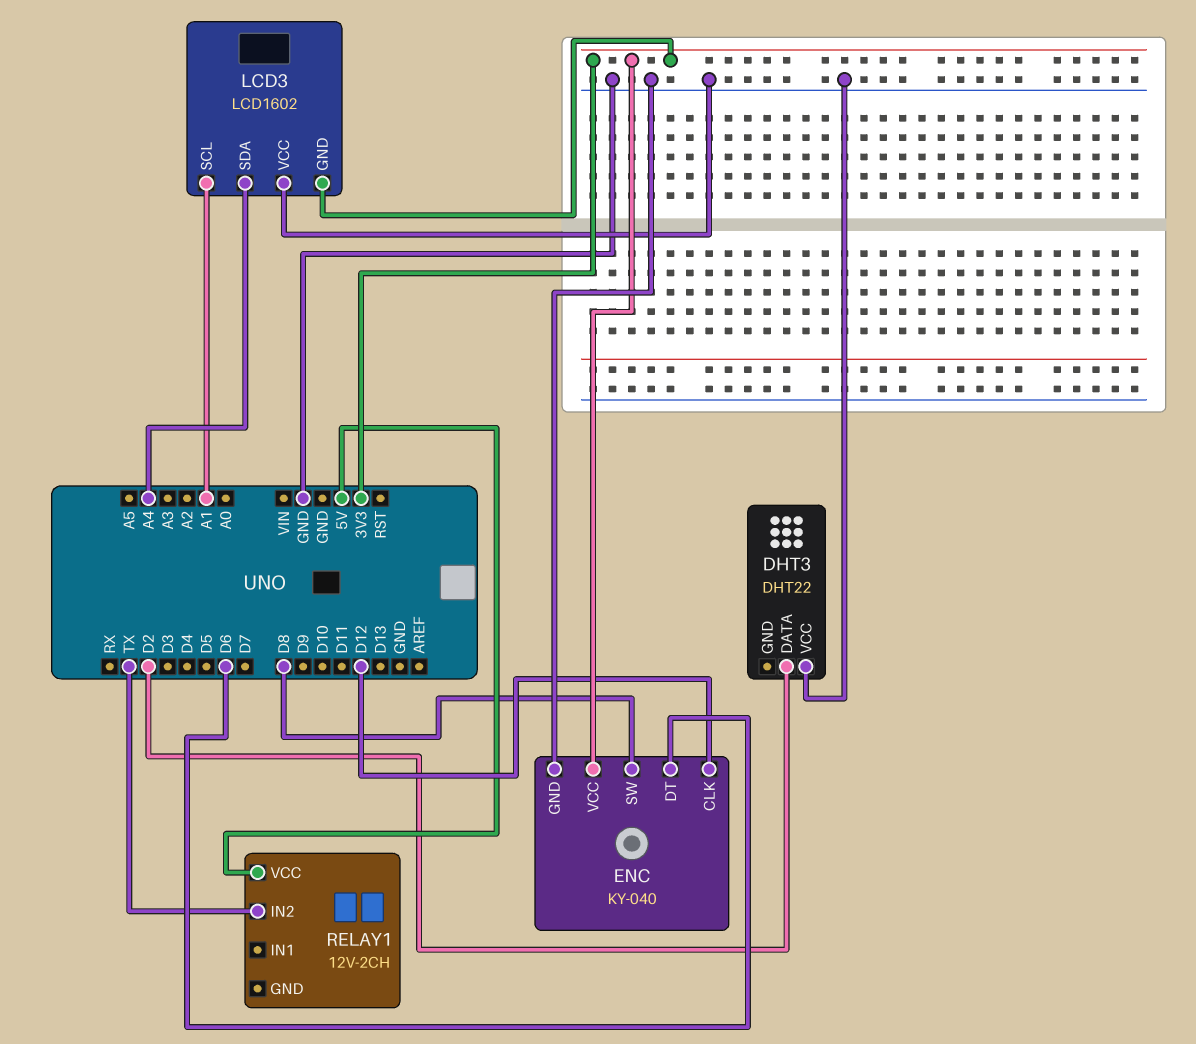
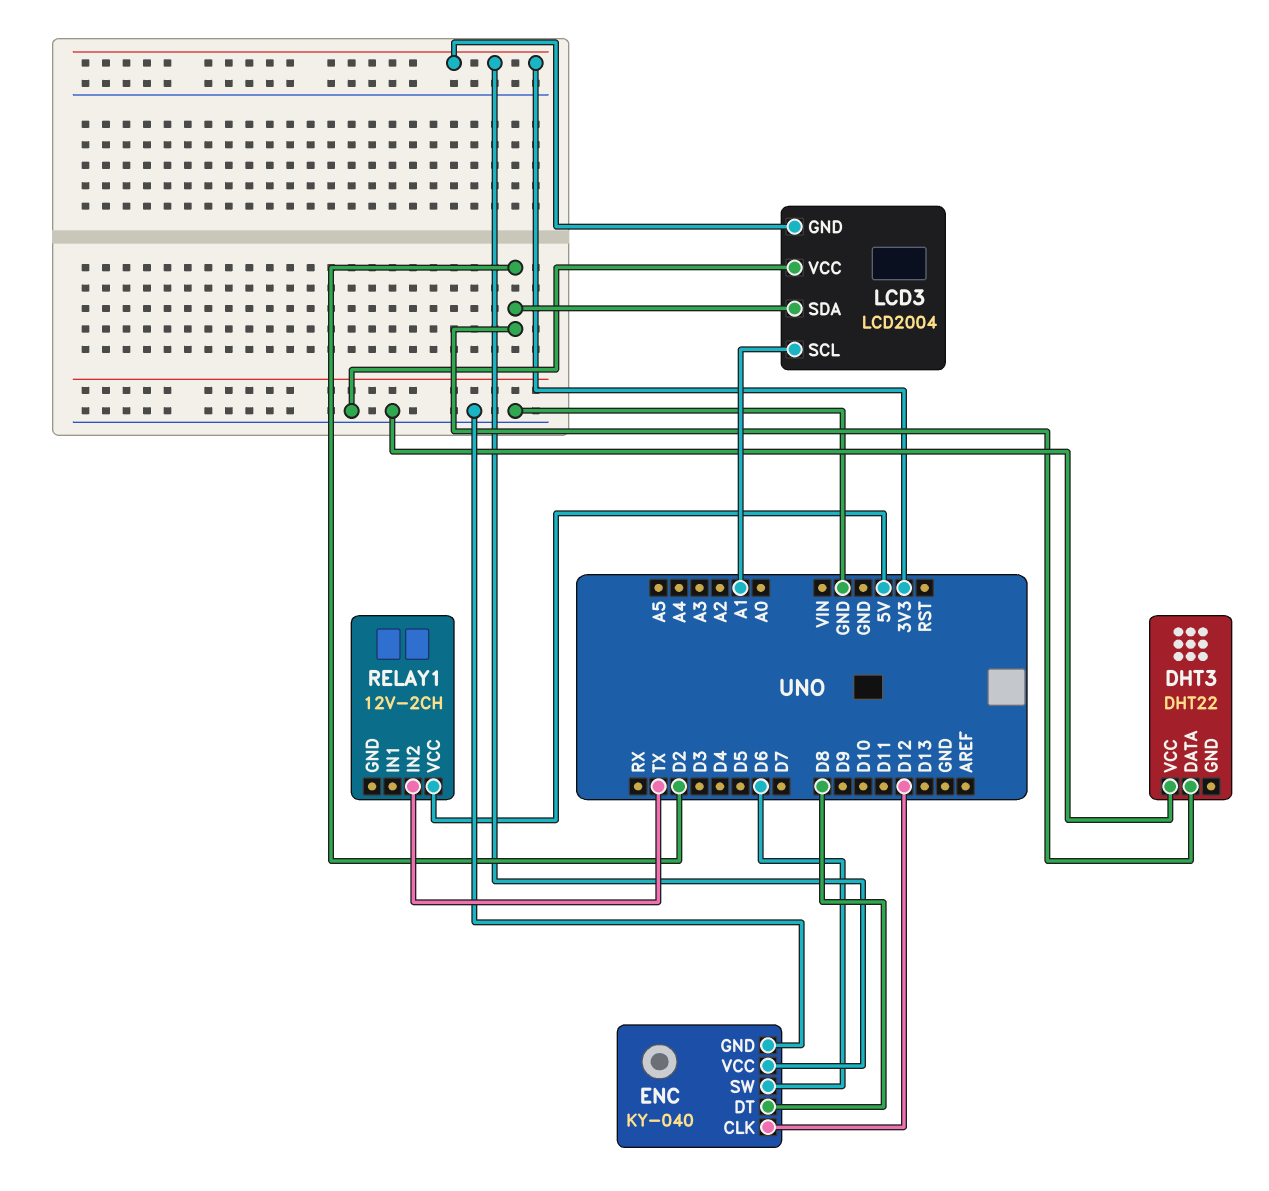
ENC pin DT: D6 -> D8
ENC pin SW: D8 -> D6
LCD3: LCD1602 -> LCD2004
LCD3 pin SDA: A4 -> D2

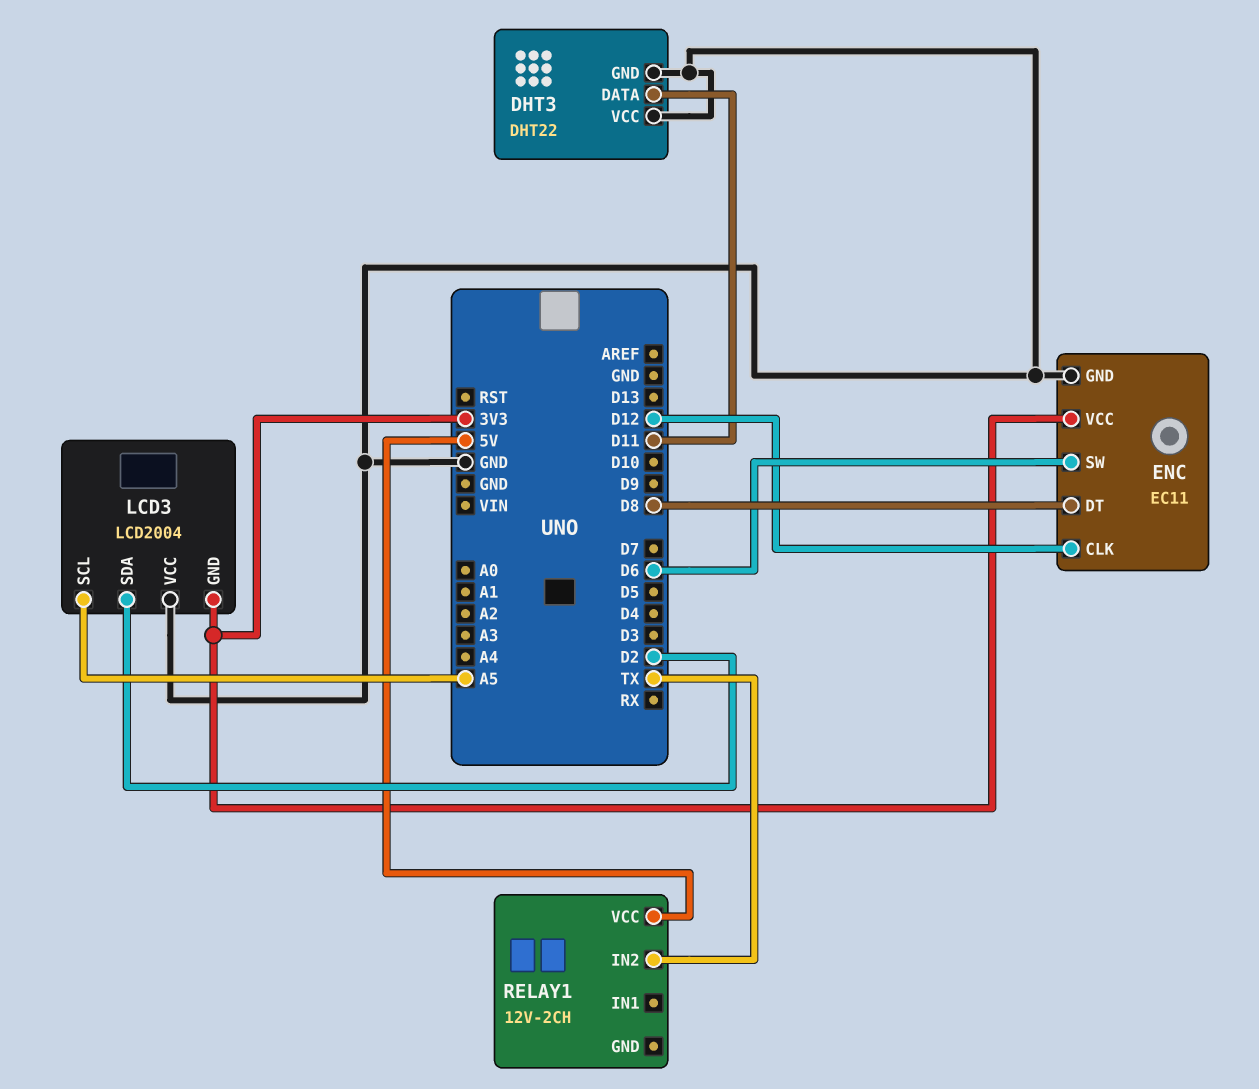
DHT3 pin DATA: D2 -> D11
DHT3 pin GND: none -> GND
ENC: KY-040 -> EC11
LCD3 pin SCL: A1 -> A5

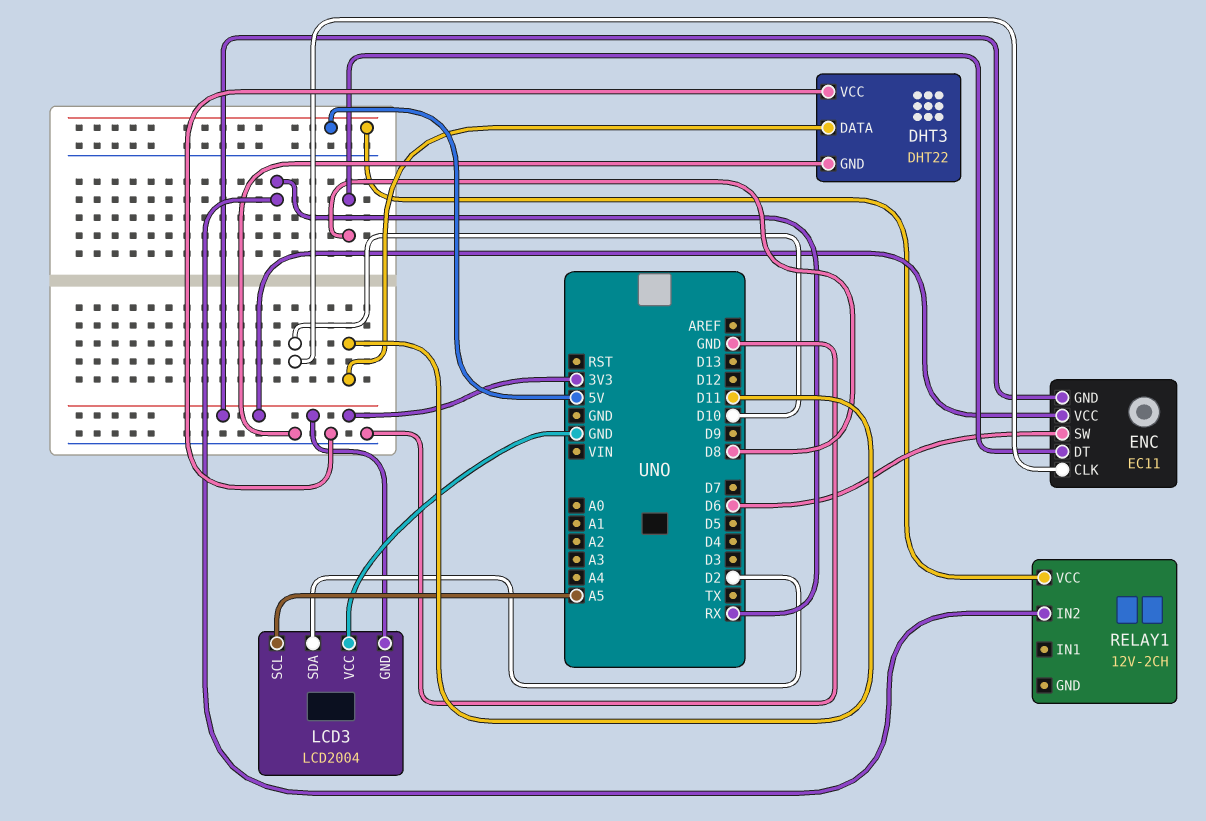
ENC pin CLK: D12 -> D10
ENC pin GND: GND -> 3V3
RELAY1 pin IN2: TX -> RX

